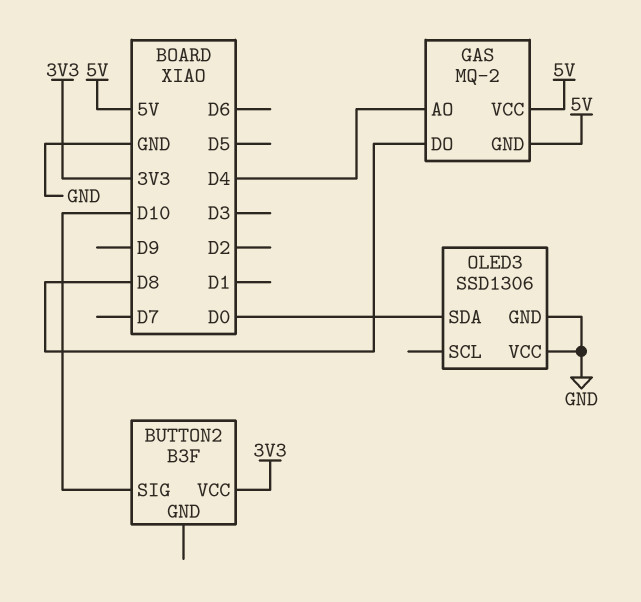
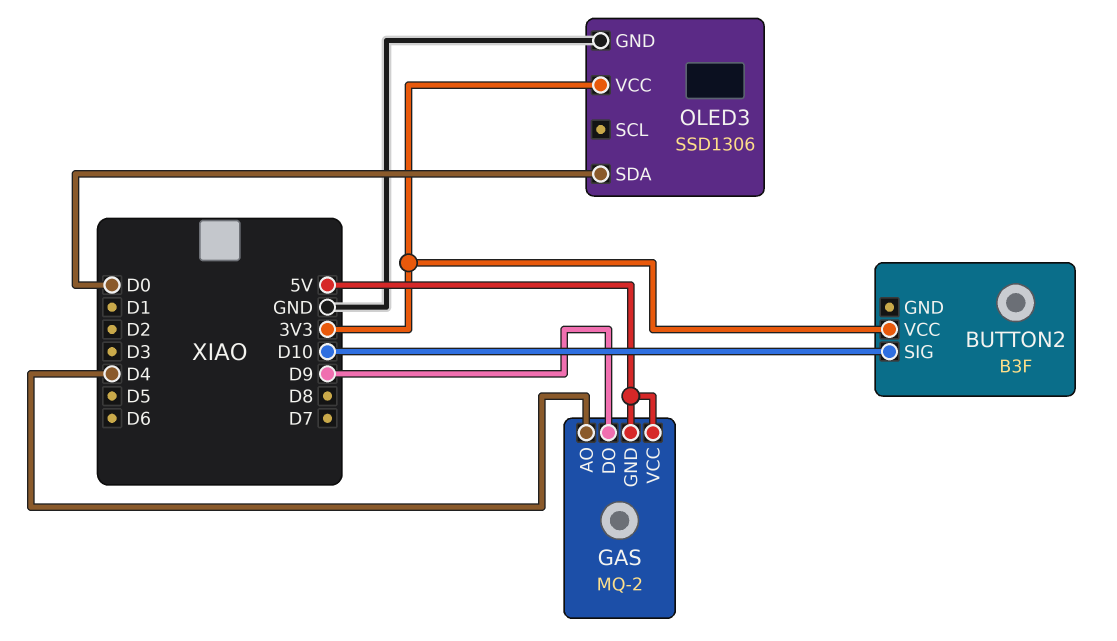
GAS pin DO: D8 -> D9
OLED3 pin VCC: GND -> 3V3

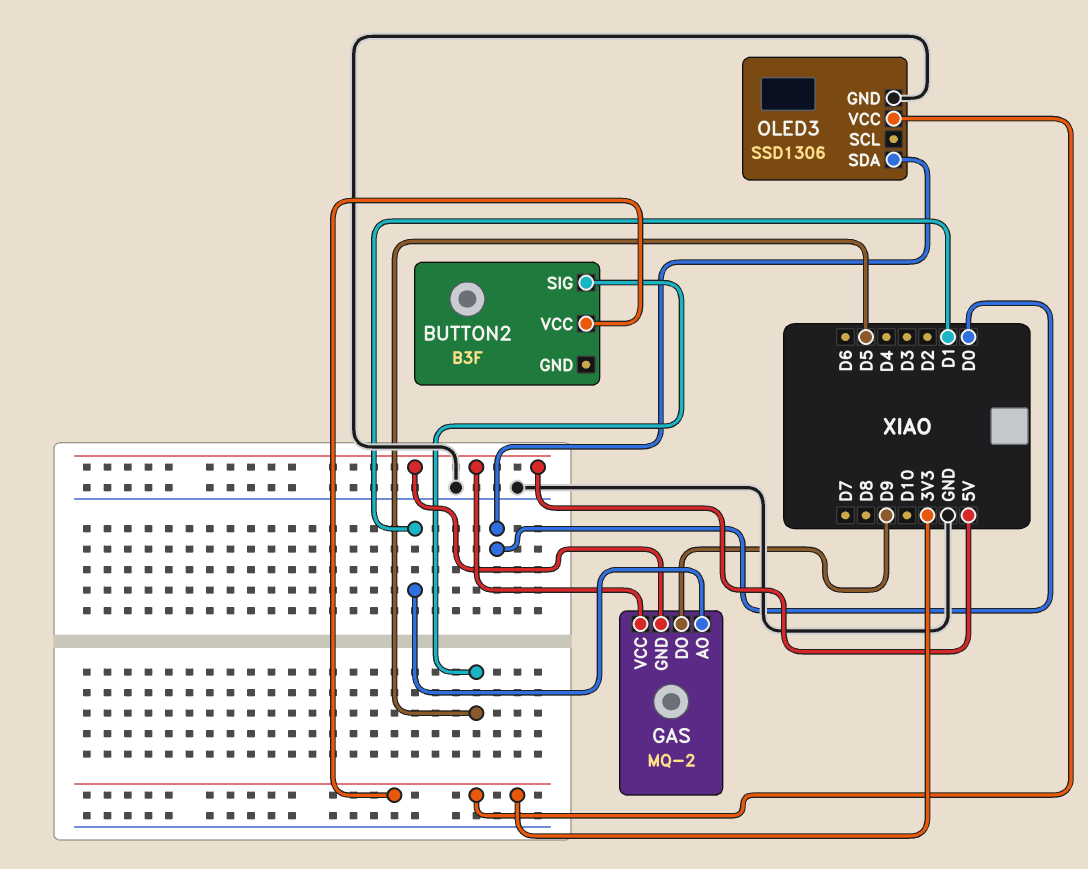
BUTTON2 pin SIG: D10 -> D5
GAS pin AO: D4 -> D1

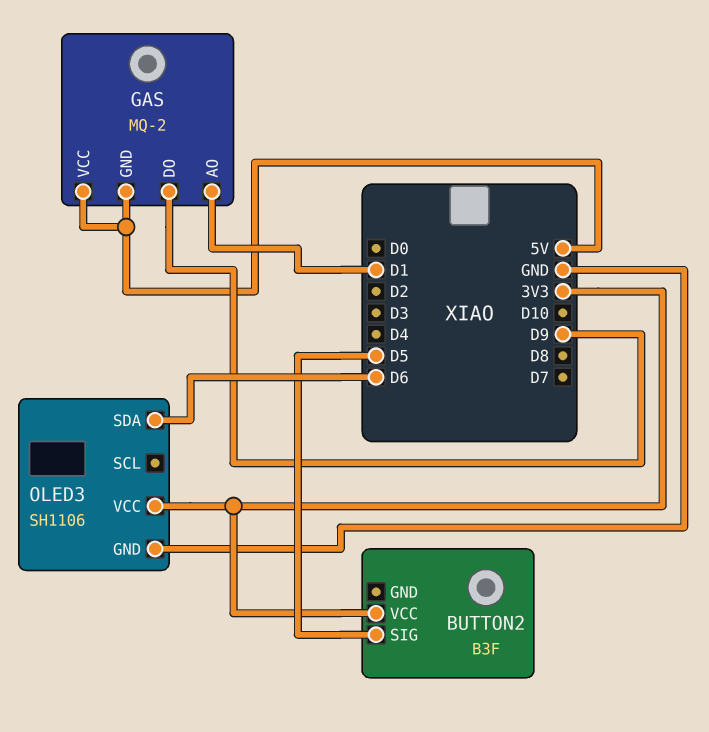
OLED3: SSD1306 -> SH1106
OLED3 pin SDA: D0 -> D6

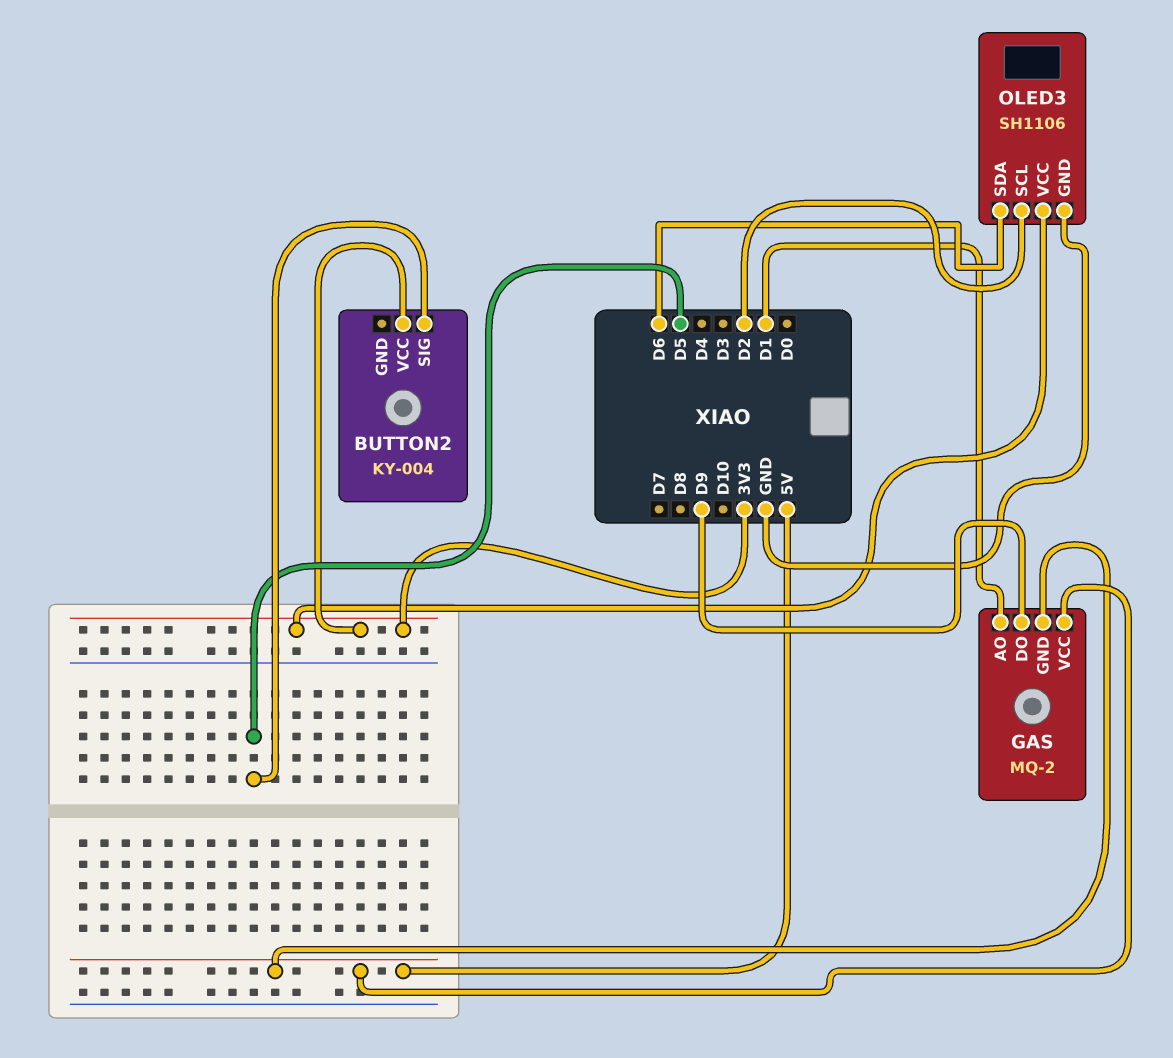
BUTTON2: B3F -> KY-004
OLED3 pin SCL: none -> D2

